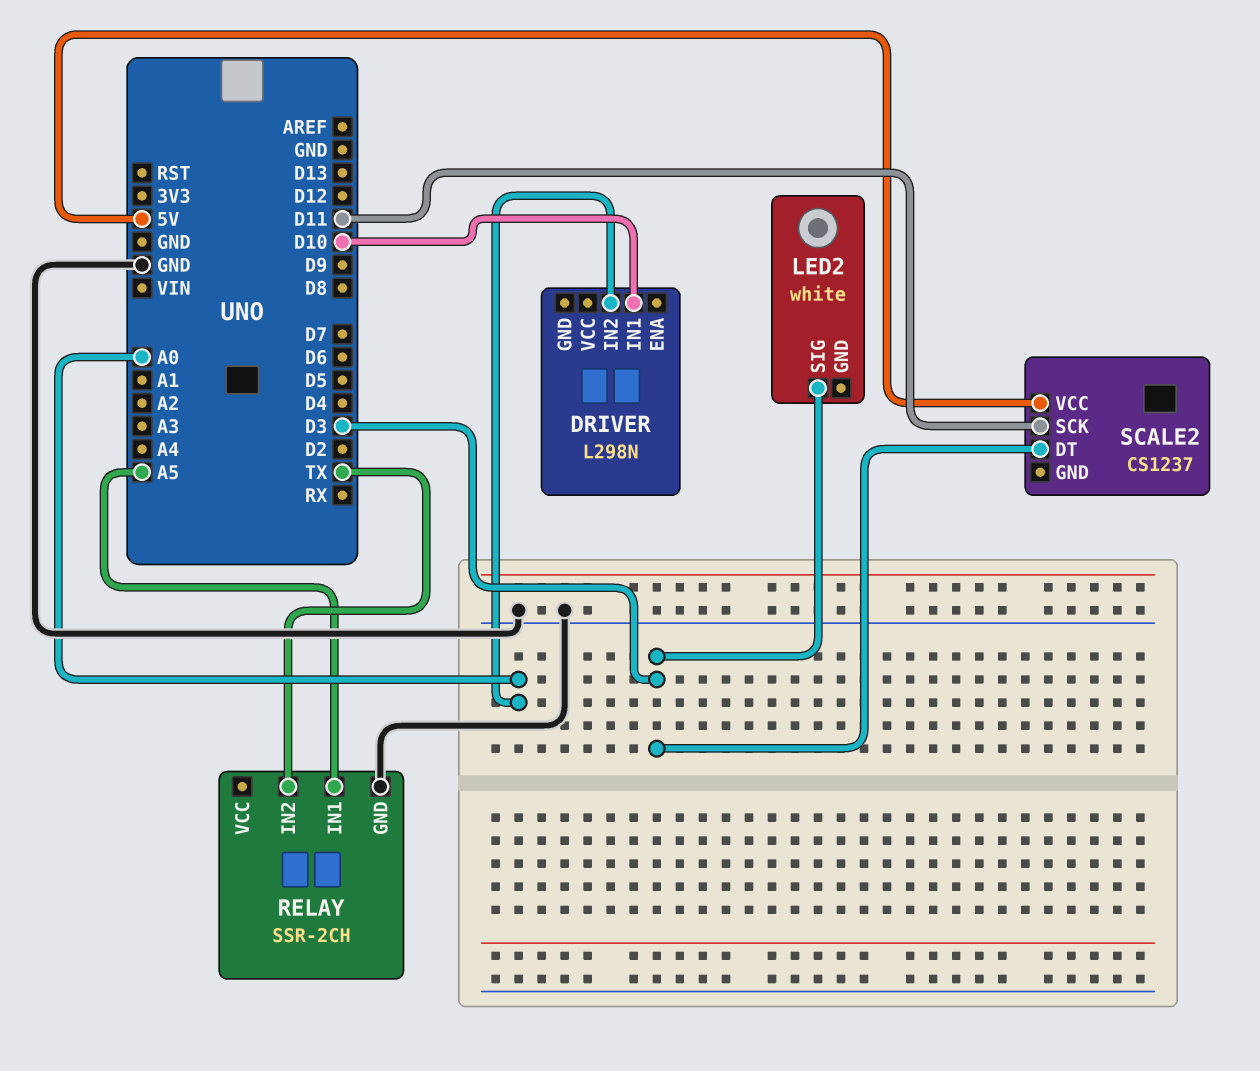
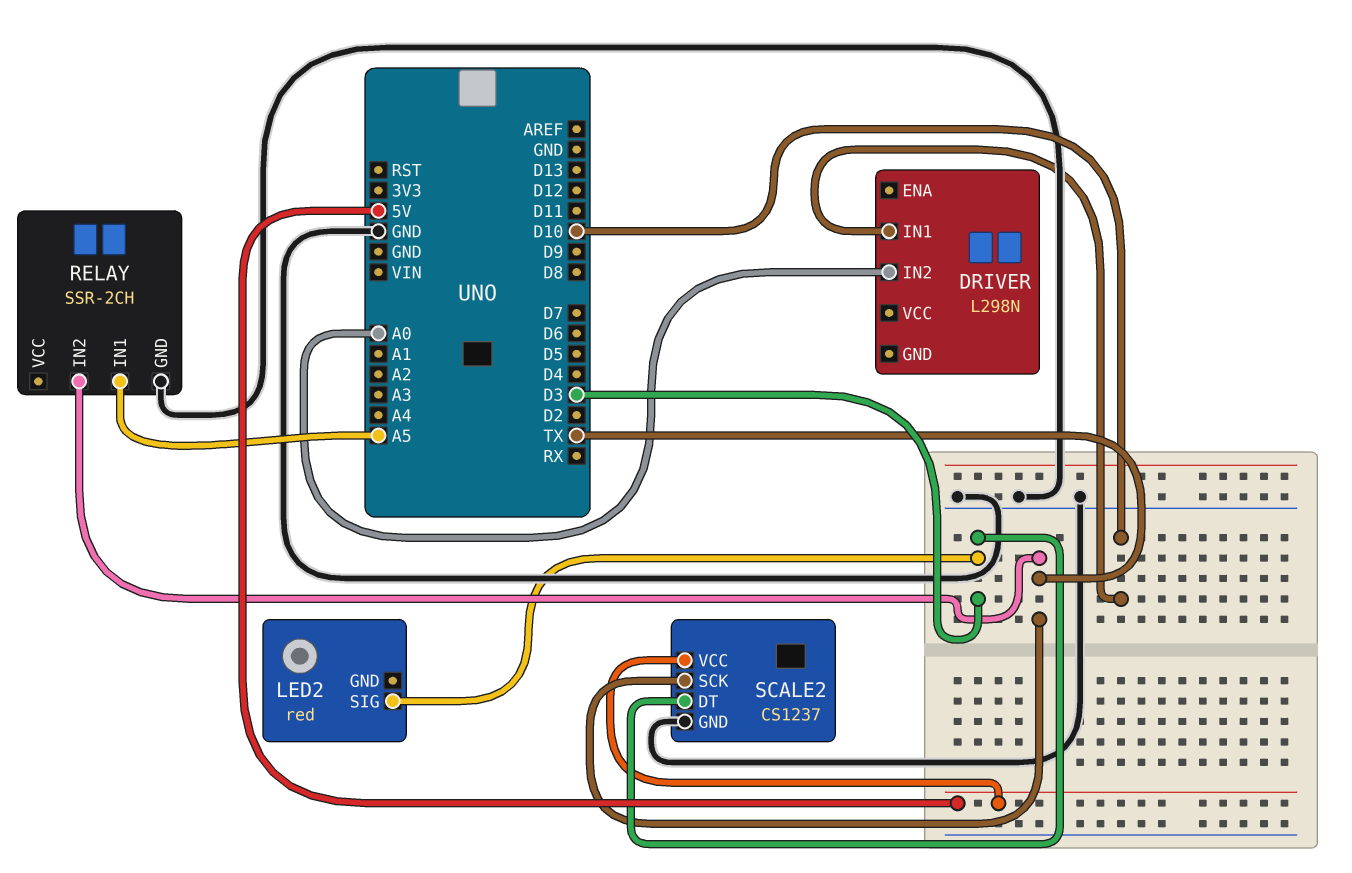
LED2: white -> red
SCALE2 pin GND: none -> GND
SCALE2 pin SCK: D11 -> TX

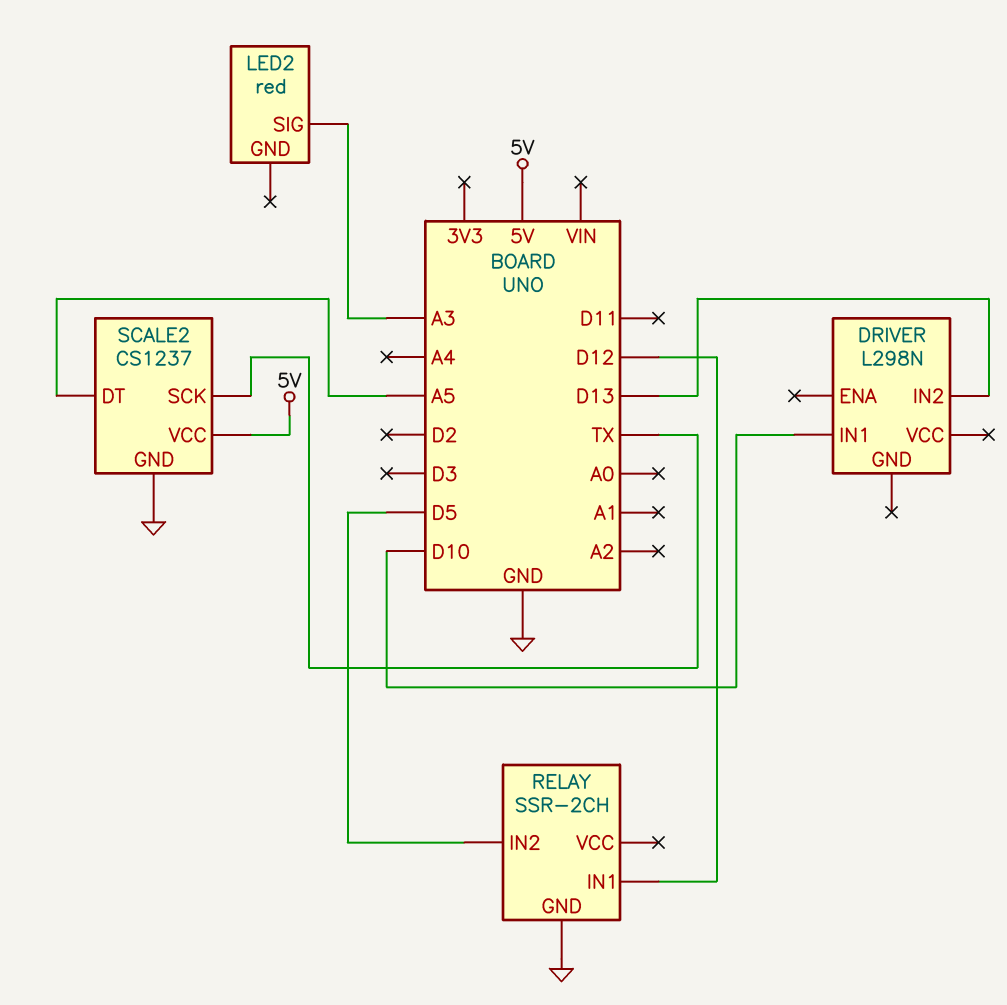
DRIVER pin IN2: A0 -> D13
LED2 pin SIG: D3 -> A3
RELAY pin IN1: A5 -> D12
RELAY pin IN2: TX -> D5
SCALE2 pin DT: D3 -> A5

